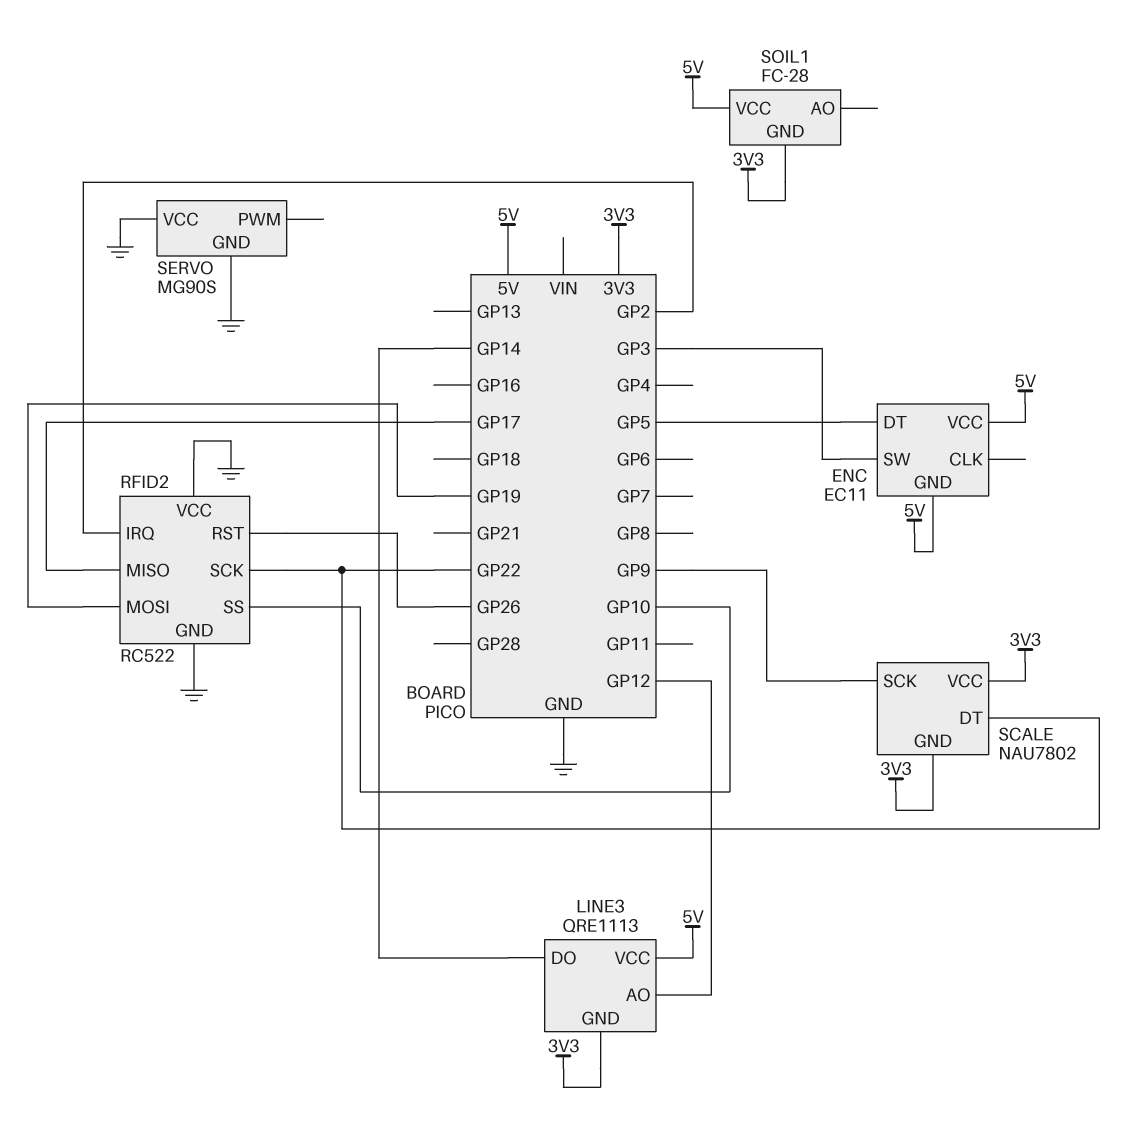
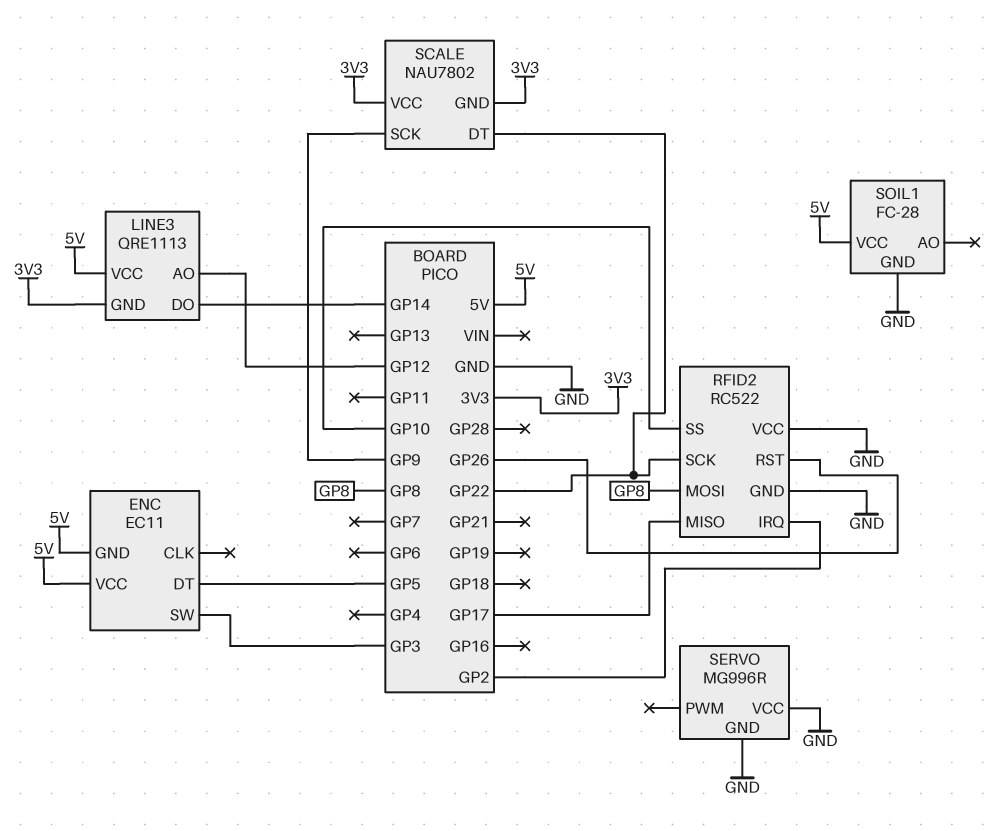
RFID2 pin MOSI: GP19 -> GP8
SERVO: MG90S -> MG996R
SOIL1 pin GND: 3V3 -> GND

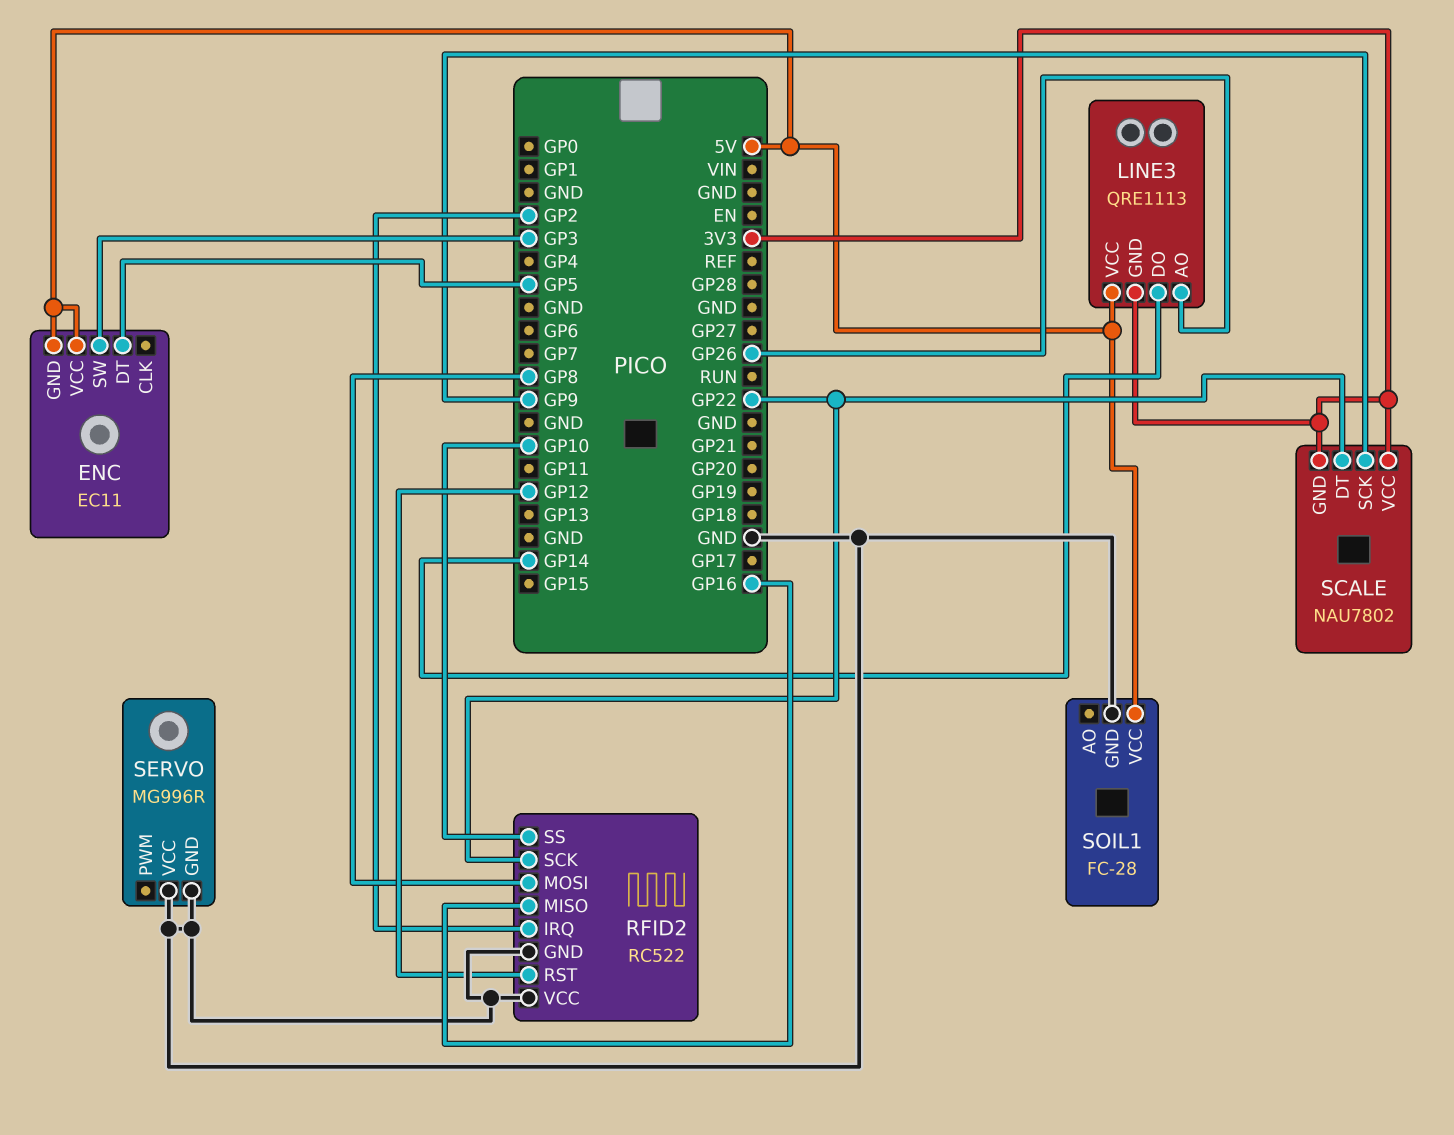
LINE3 pin AO: GP12 -> GP26
RFID2 pin MISO: GP17 -> GP16
RFID2 pin RST: GP26 -> GP12

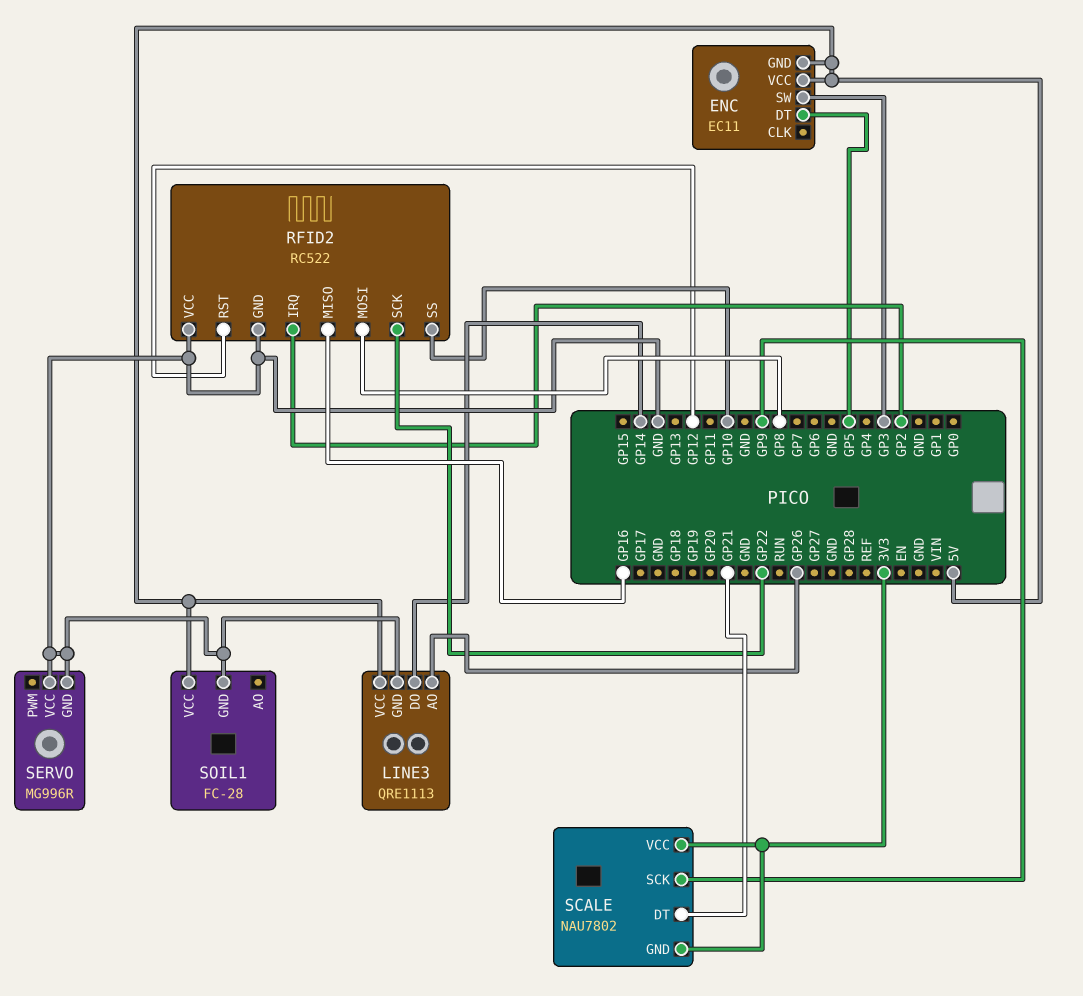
LINE3 pin GND: 3V3 -> GND
SCALE pin DT: GP22 -> GP21

